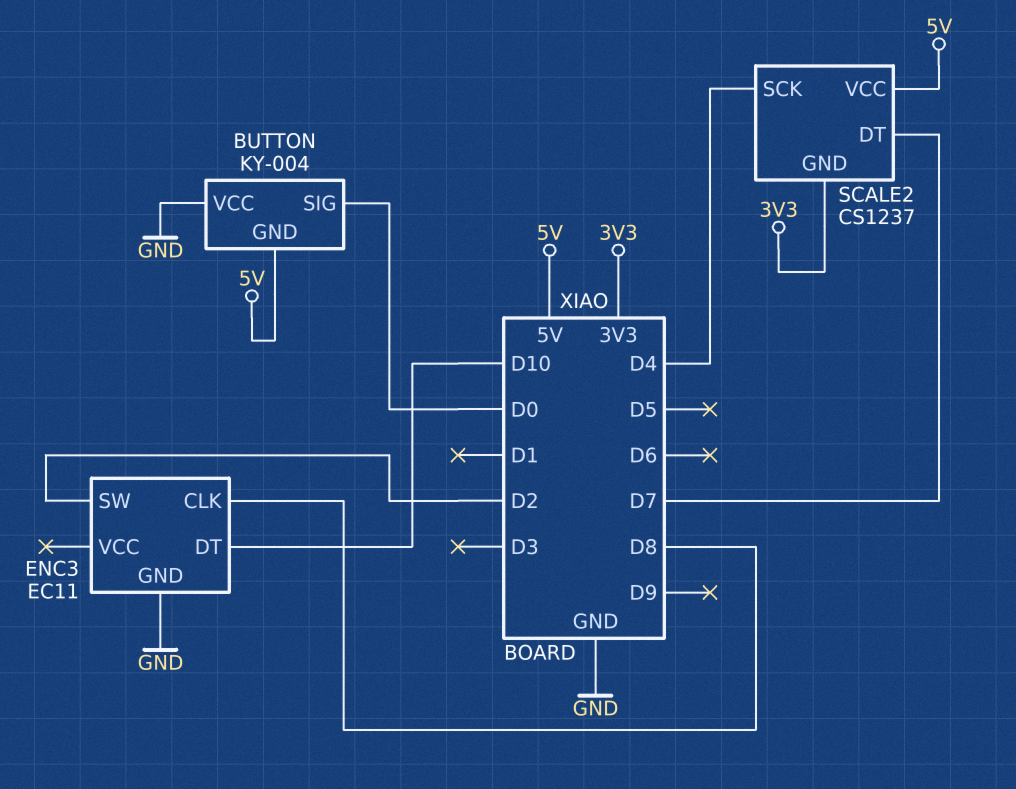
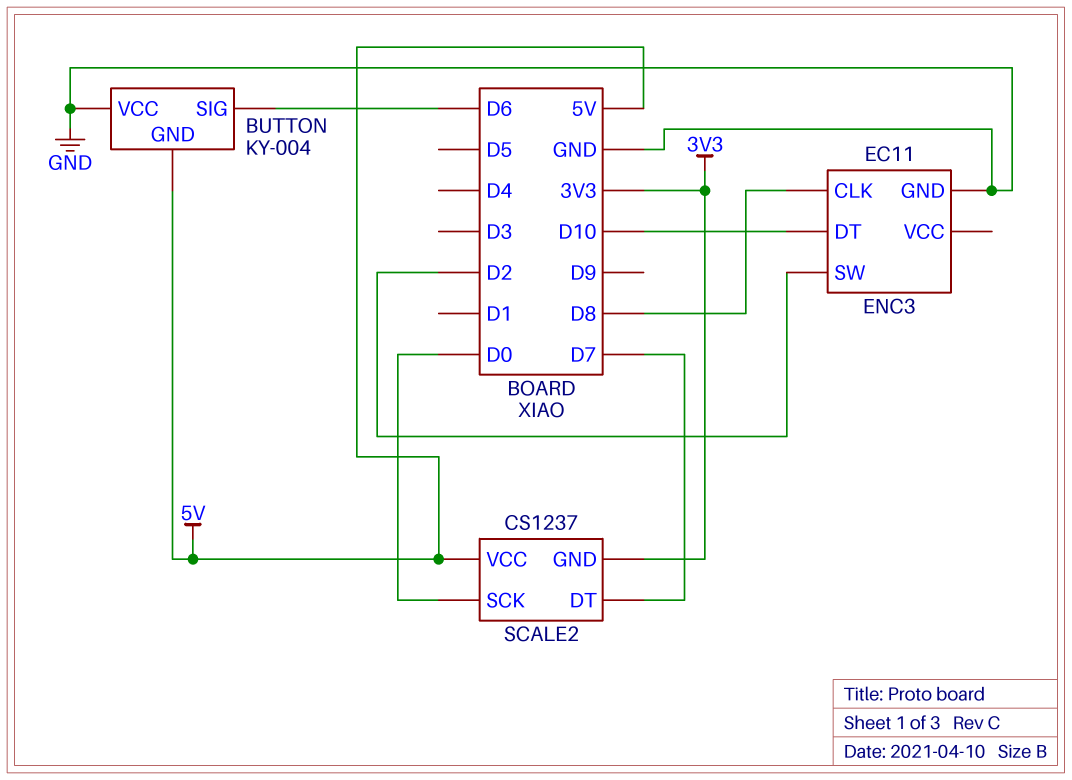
BUTTON pin SIG: D0 -> D6
SCALE2 pin SCK: D4 -> D0

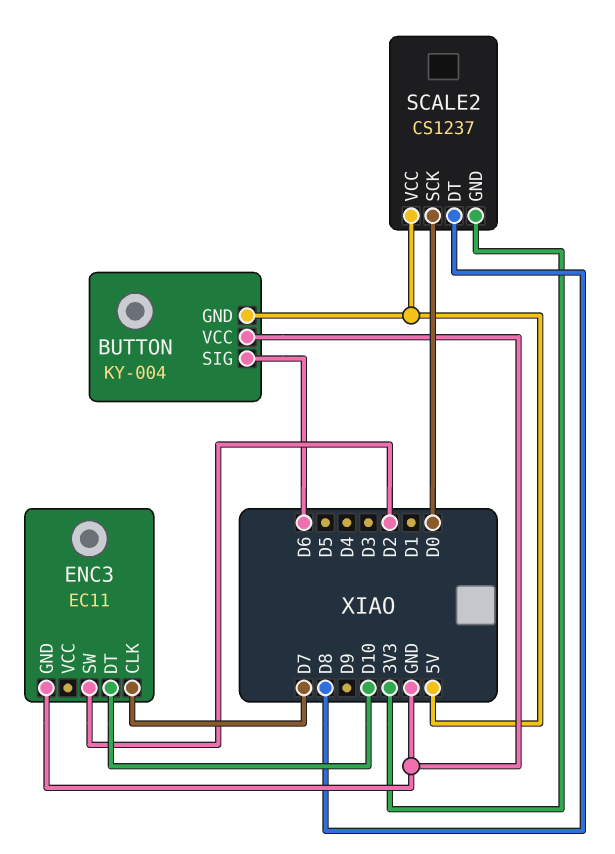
ENC3 pin CLK: D8 -> D7
SCALE2 pin DT: D7 -> D8

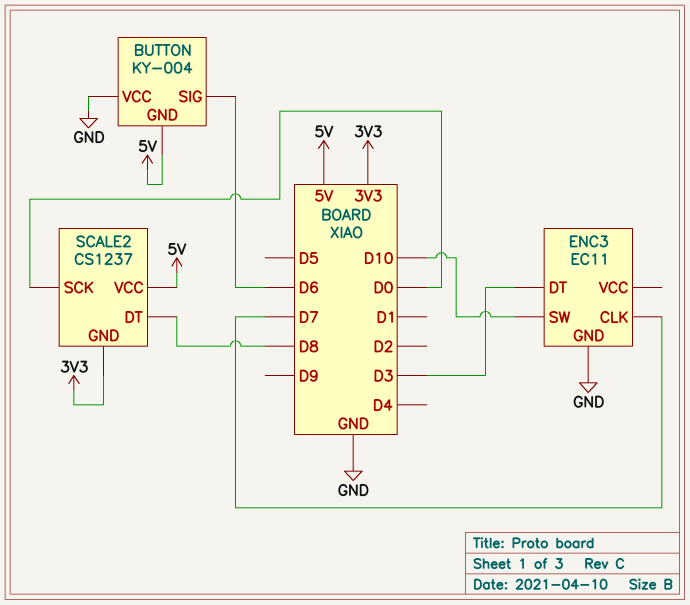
ENC3 pin DT: D10 -> D3
ENC3 pin SW: D2 -> D10

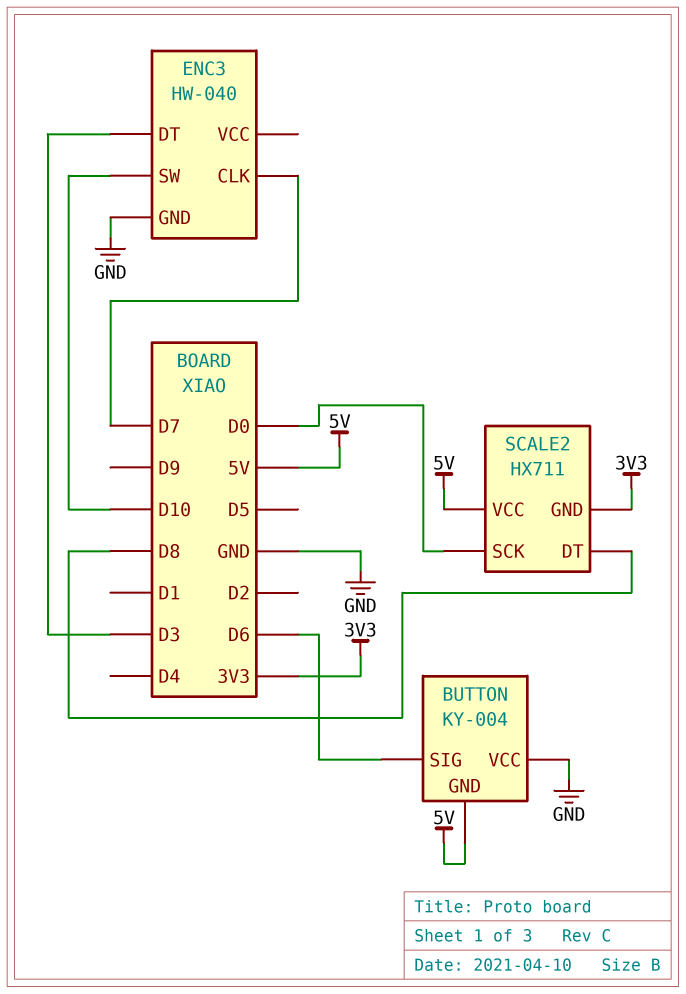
ENC3: EC11 -> HW-040
SCALE2: CS1237 -> HX711

